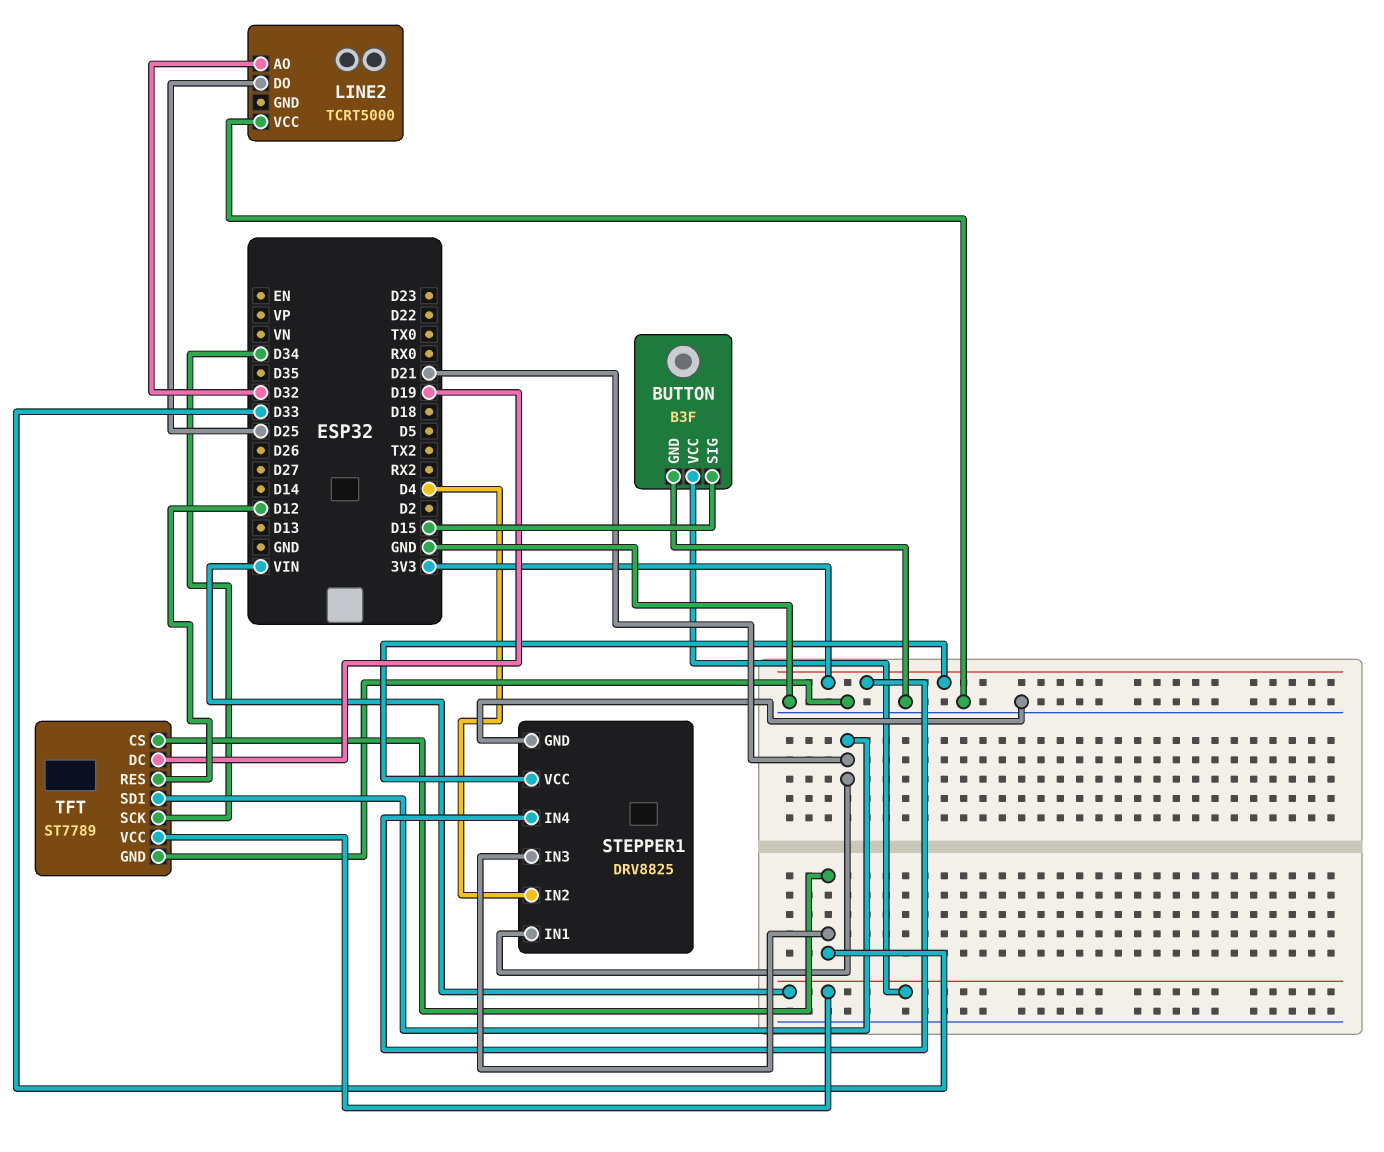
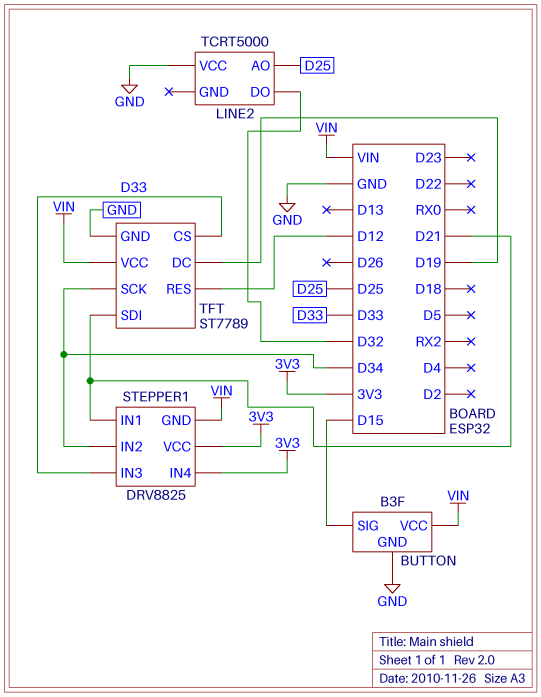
LINE2 pin AO: D32 -> D25
LINE2 pin DO: D25 -> D32
STEPPER1 pin GND: GND -> VIN
STEPPER1 pin IN2: D4 -> D34

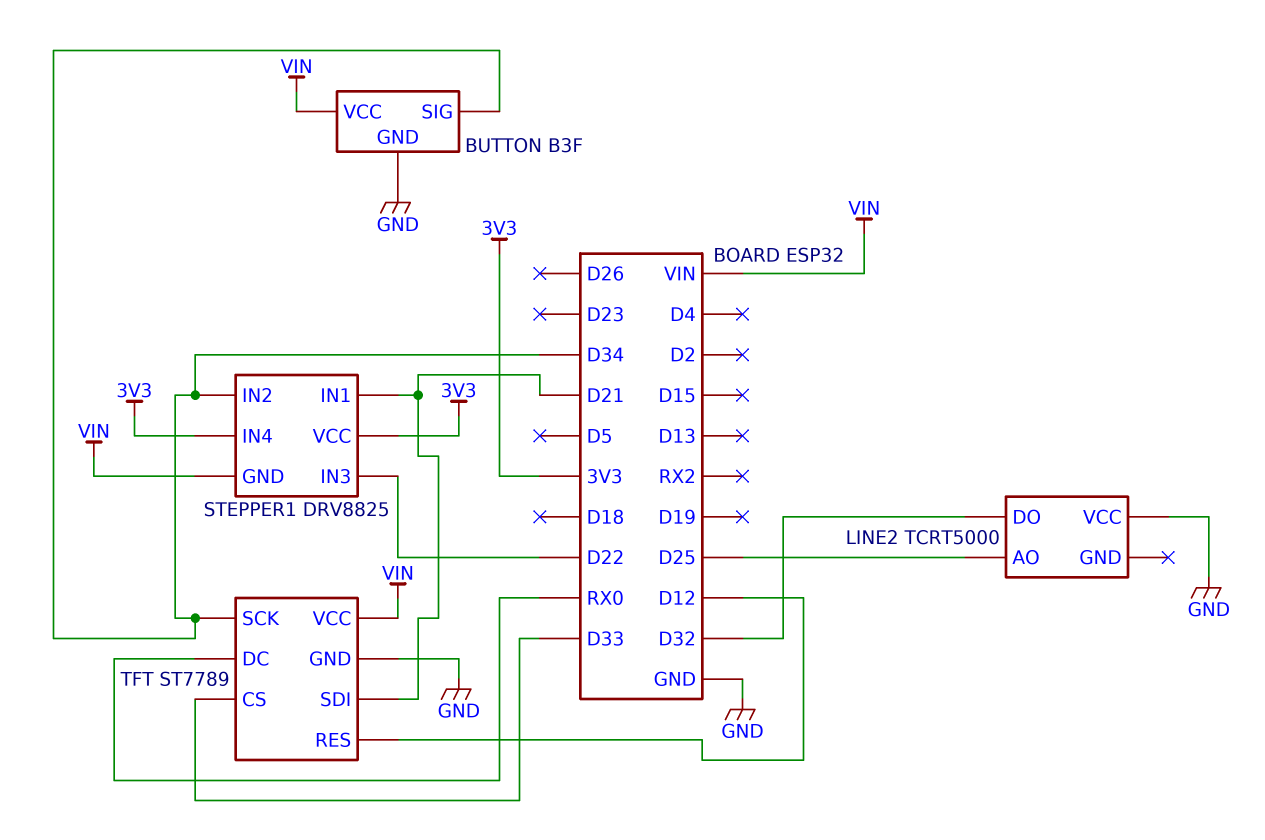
BUTTON pin SIG: D15 -> D34
STEPPER1 pin IN3: D33 -> D22
TFT pin DC: D19 -> RX0

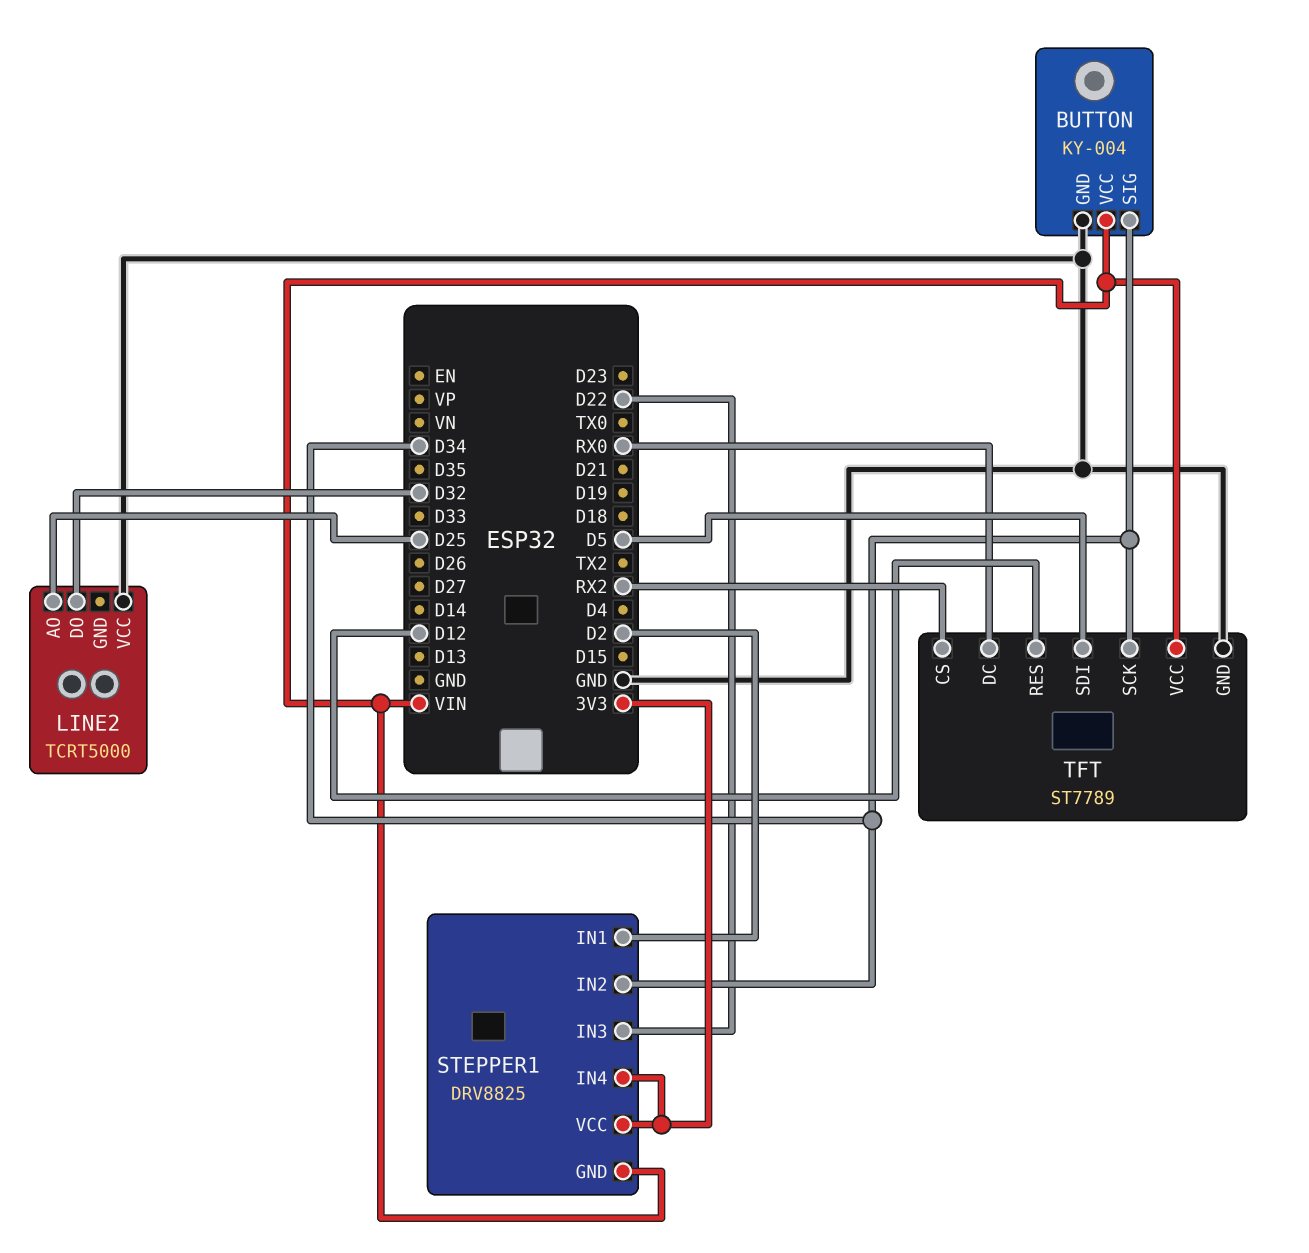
BUTTON: B3F -> KY-004
STEPPER1 pin IN1: D21 -> D2
TFT pin CS: D33 -> RX2
TFT pin SDI: D21 -> D5

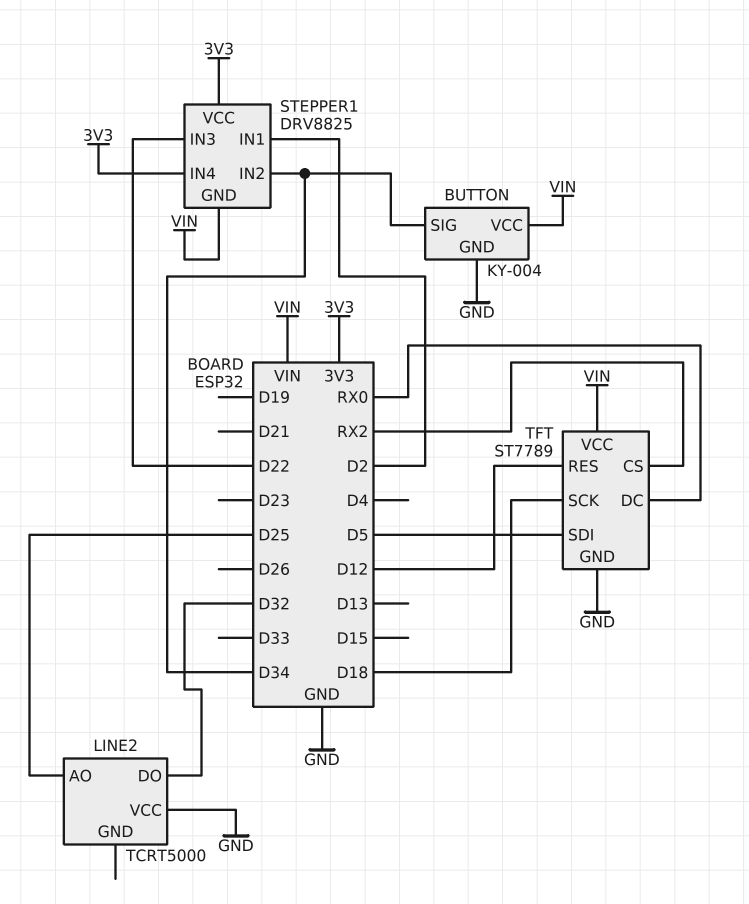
TFT pin SCK: D34 -> D18

